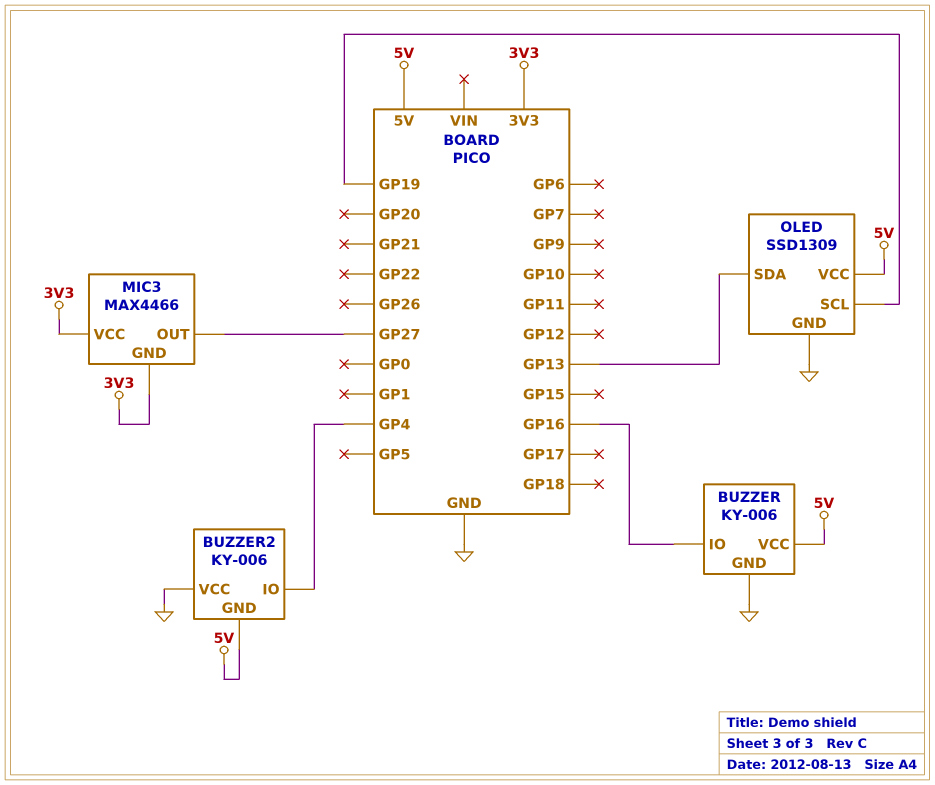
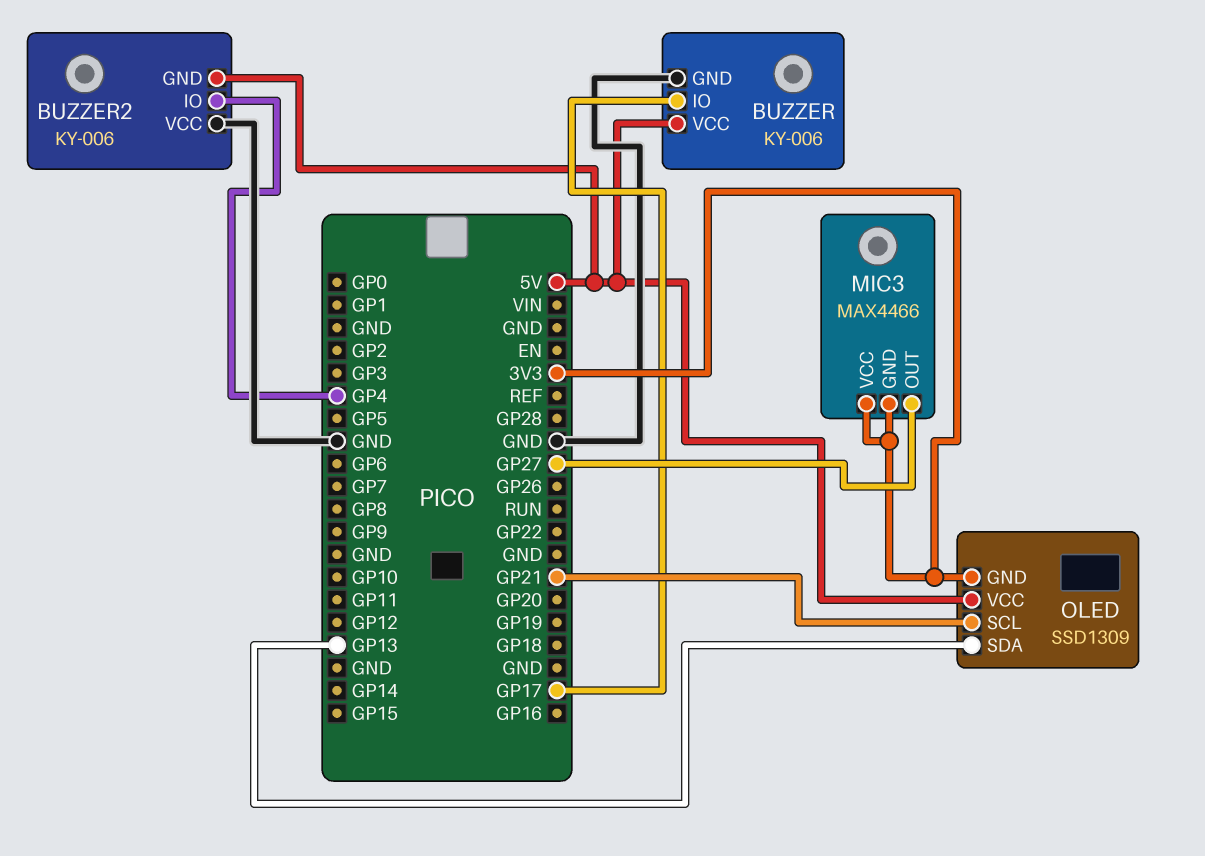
BUZZER pin IO: GP16 -> GP17
OLED pin GND: GND -> 3V3
OLED pin SCL: GP19 -> GP21

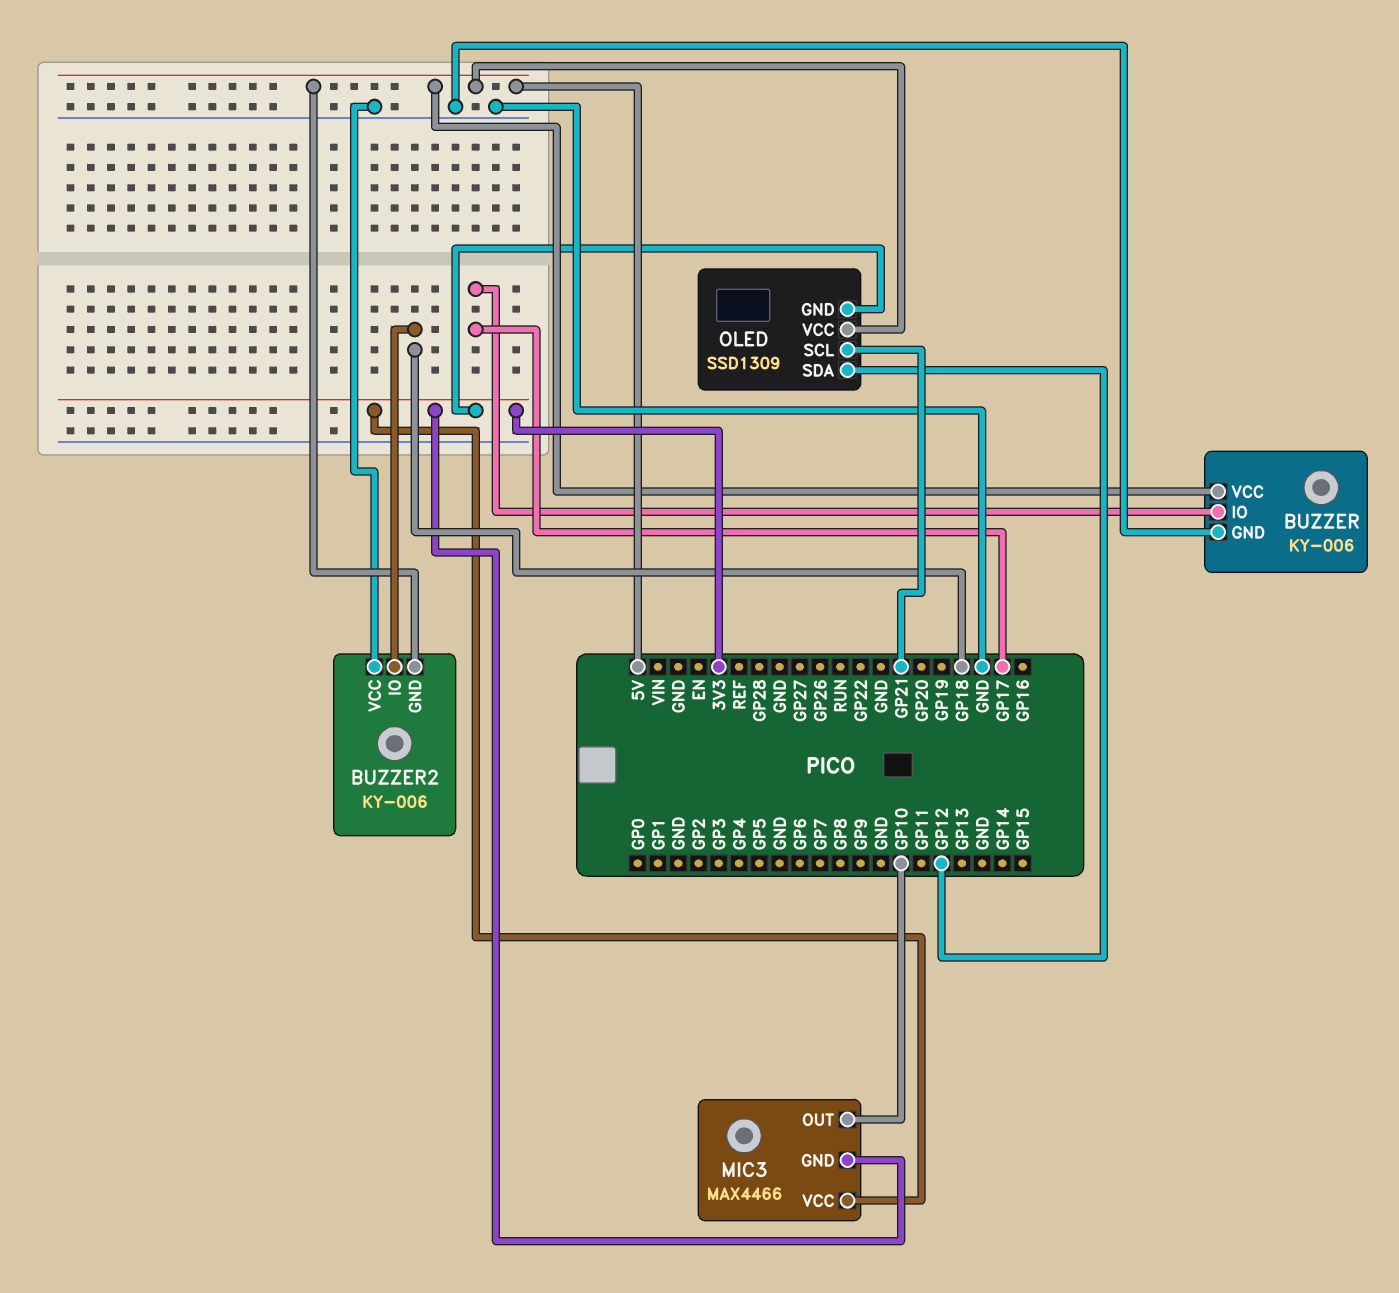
BUZZER2 pin IO: GP4 -> GP18
MIC3 pin OUT: GP27 -> GP10
OLED pin SDA: GP13 -> GP12

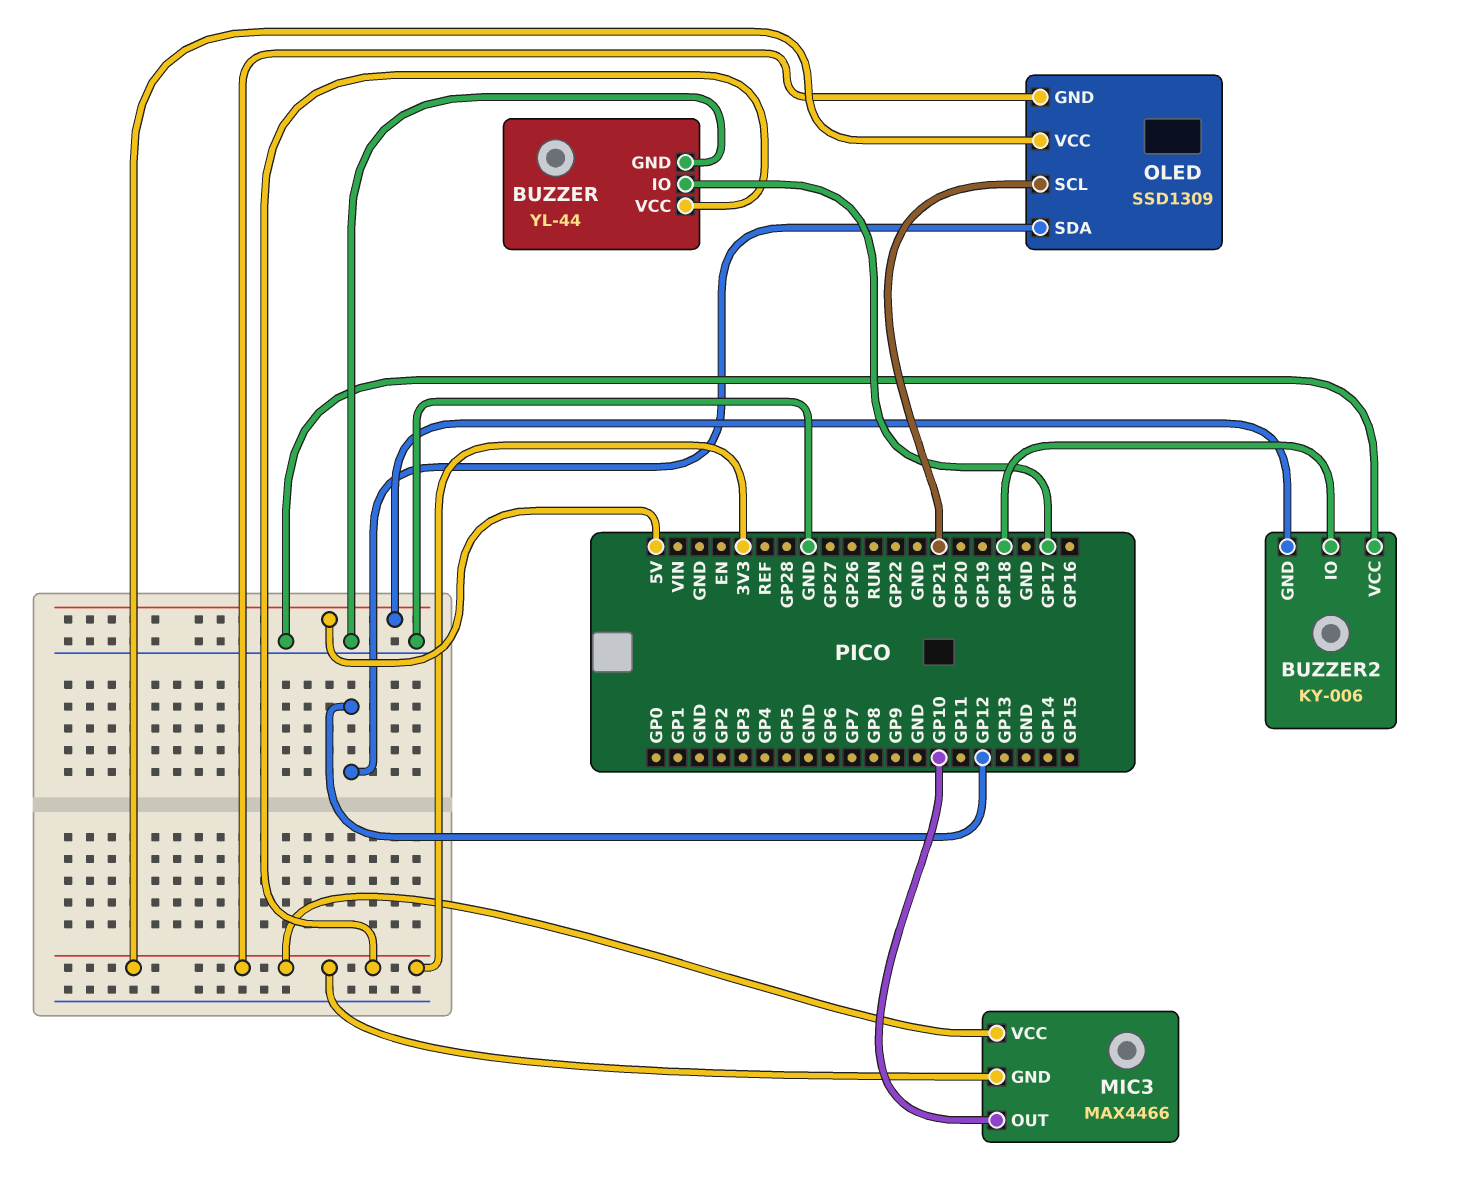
BUZZER: KY-006 -> YL-44
BUZZER pin VCC: 5V -> 3V3
OLED pin VCC: 5V -> 3V3

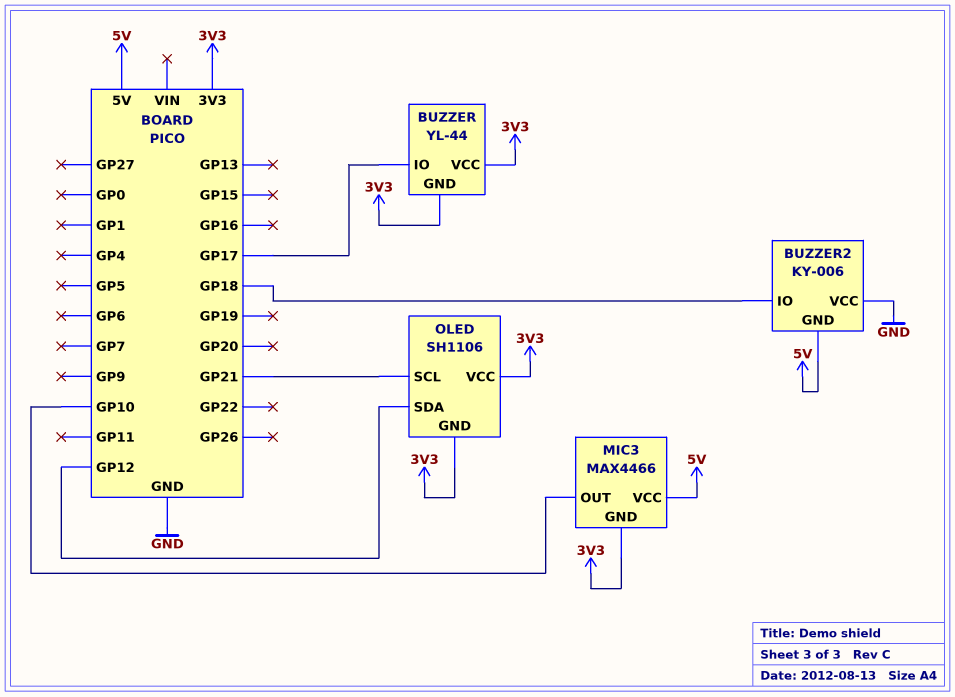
BUZZER pin GND: GND -> 3V3
MIC3 pin VCC: 3V3 -> 5V
OLED: SSD1309 -> SH1106

